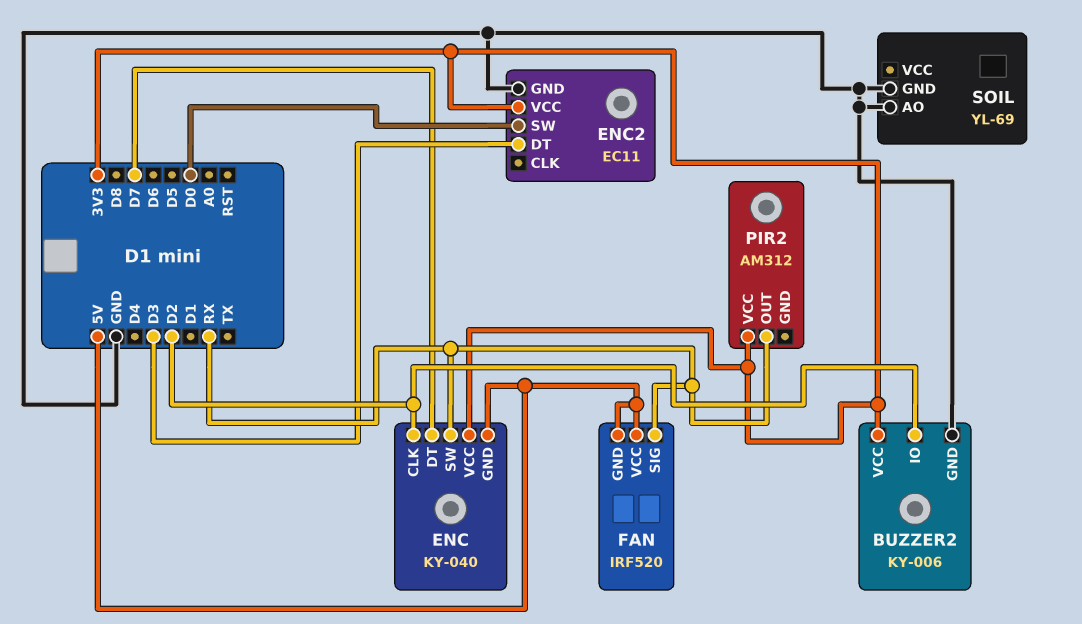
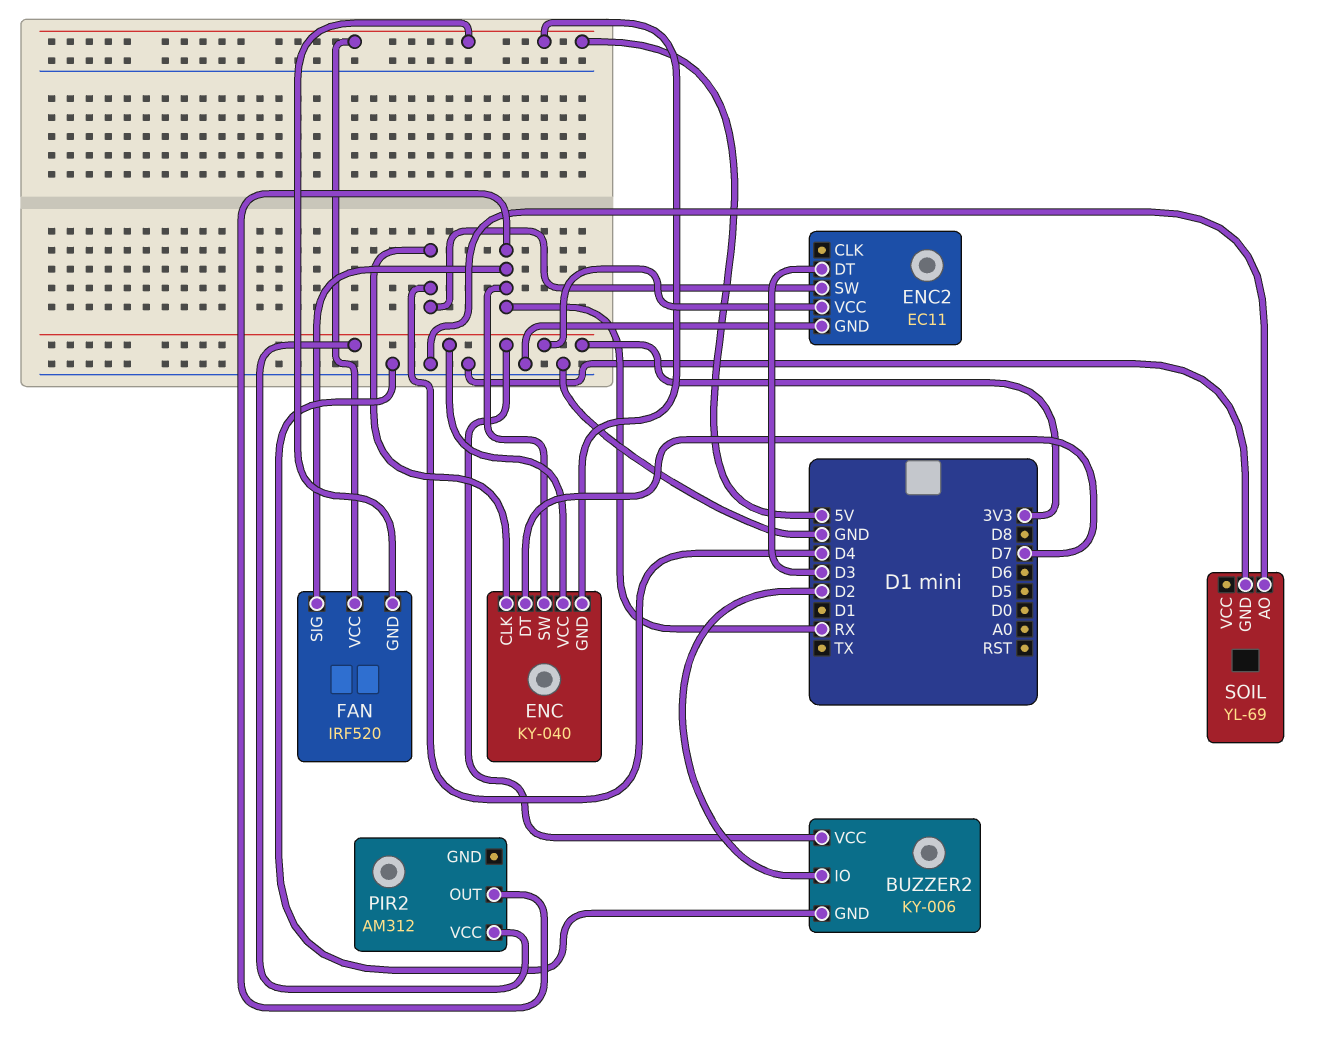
ENC pin CLK: D2 -> D4
ENC2 pin SW: D0 -> D4

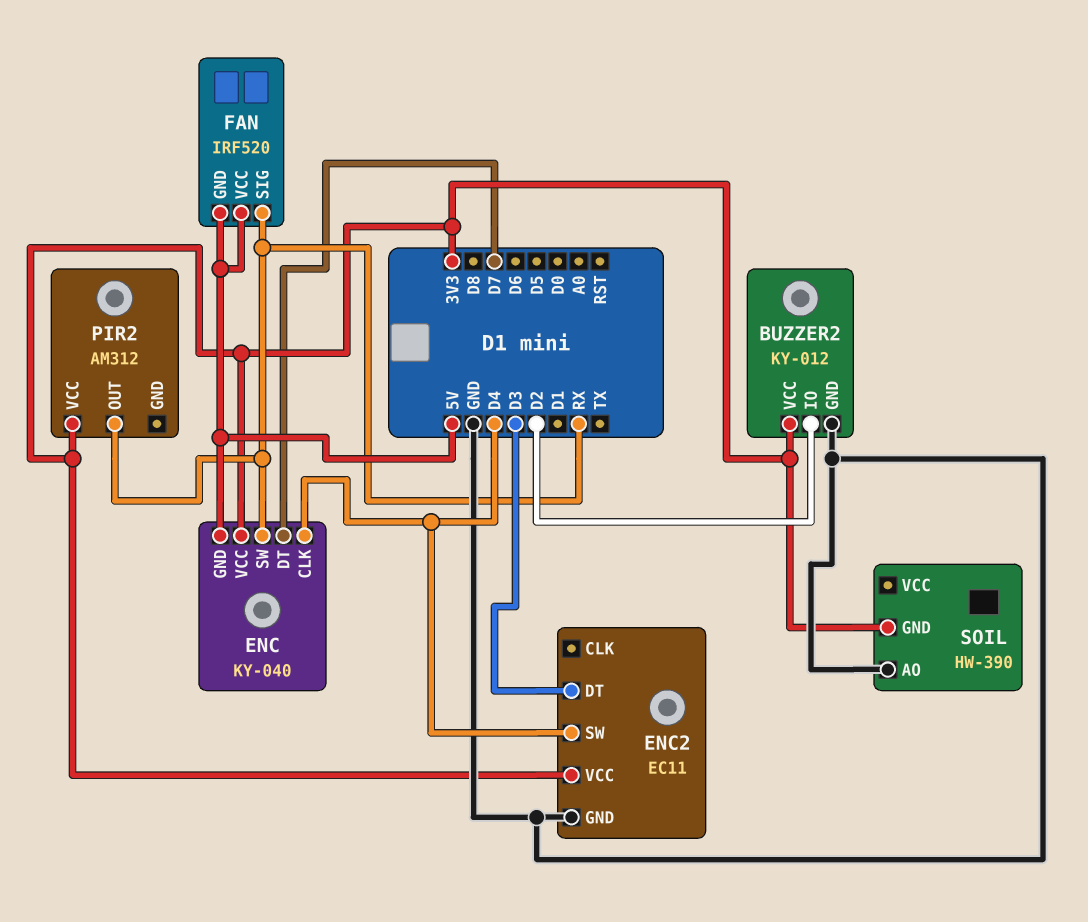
BUZZER2: KY-006 -> KY-012
SOIL: YL-69 -> HW-390
SOIL pin GND: GND -> 3V3

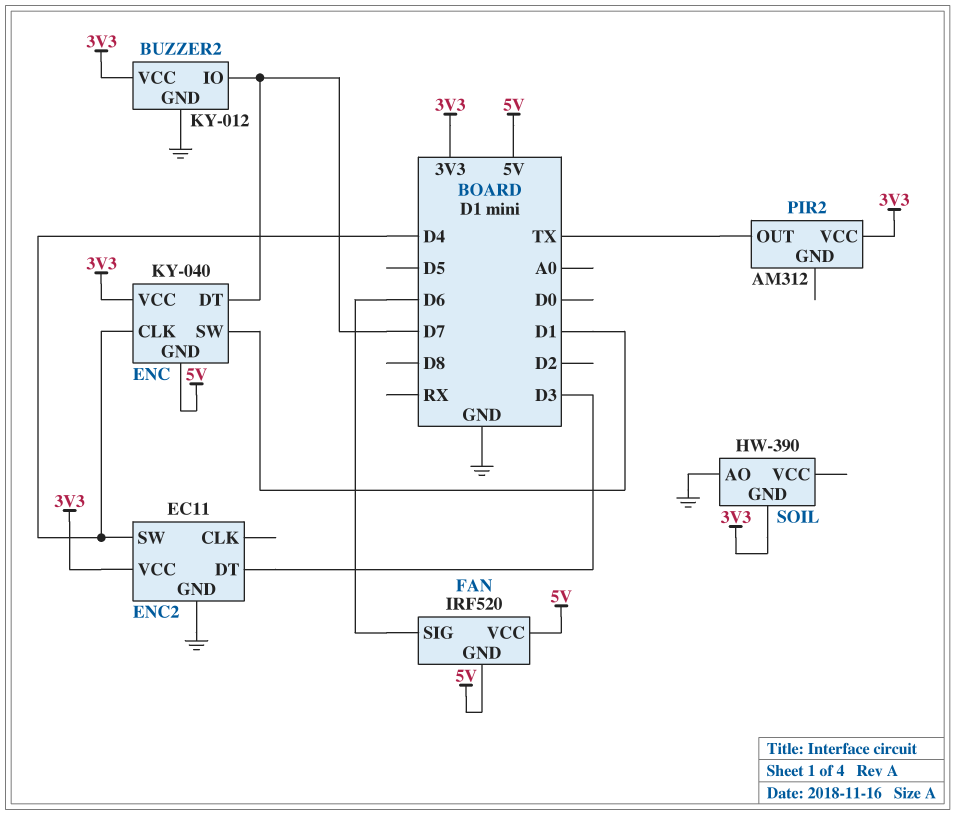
BUZZER2 pin IO: D2 -> D7
ENC pin SW: RX -> D1
FAN pin SIG: RX -> D6
PIR2 pin OUT: RX -> TX

